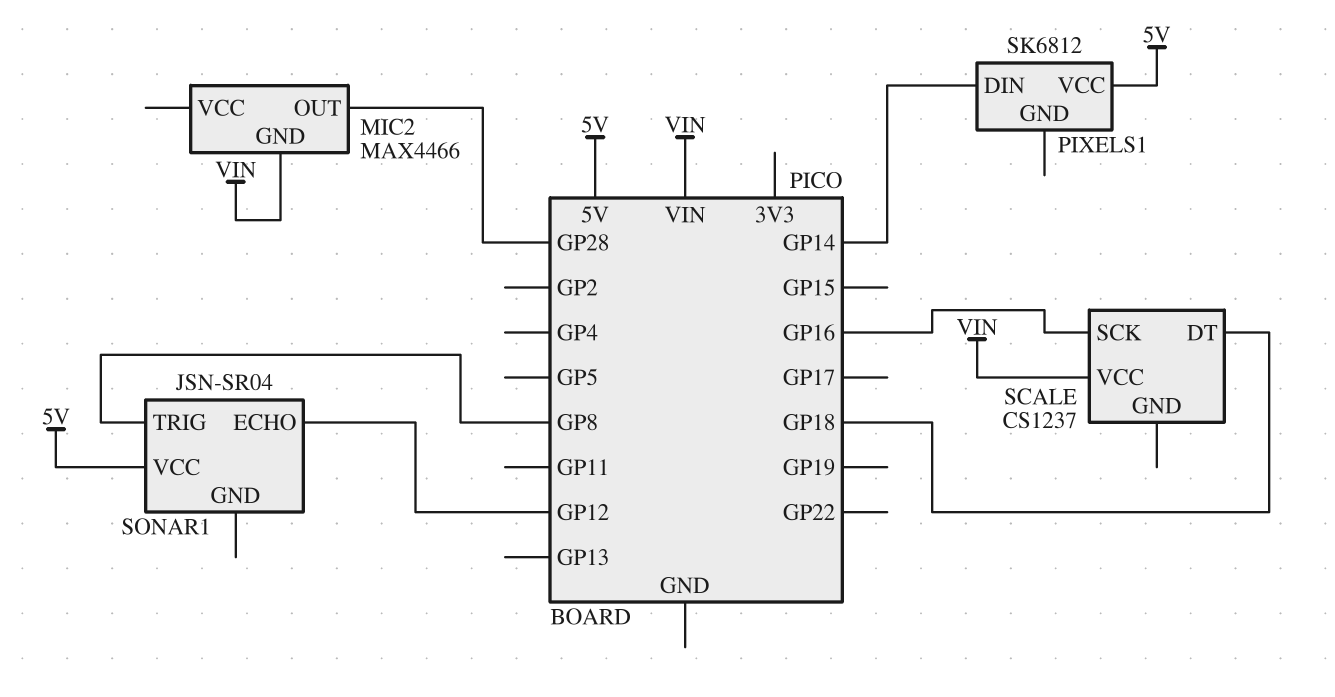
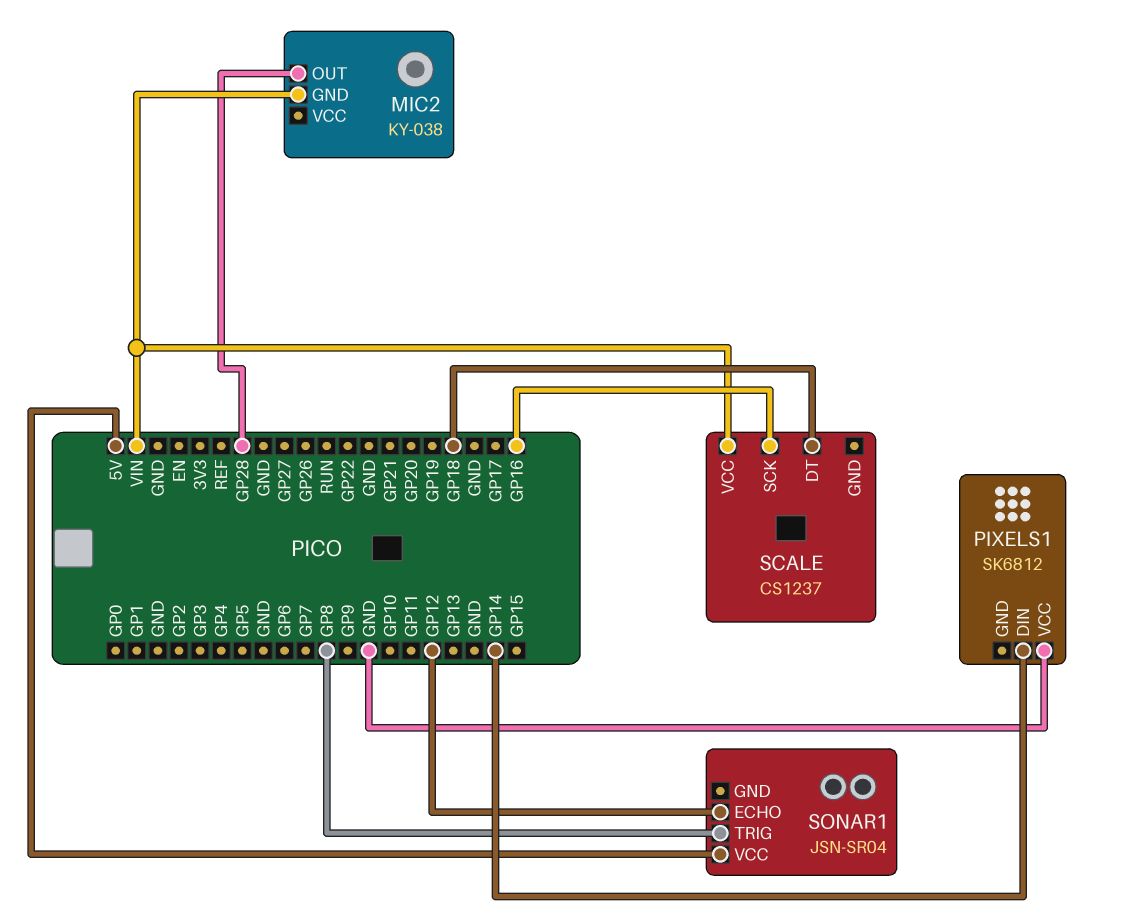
MIC2: MAX4466 -> KY-038
PIXELS1 pin VCC: 5V -> GND

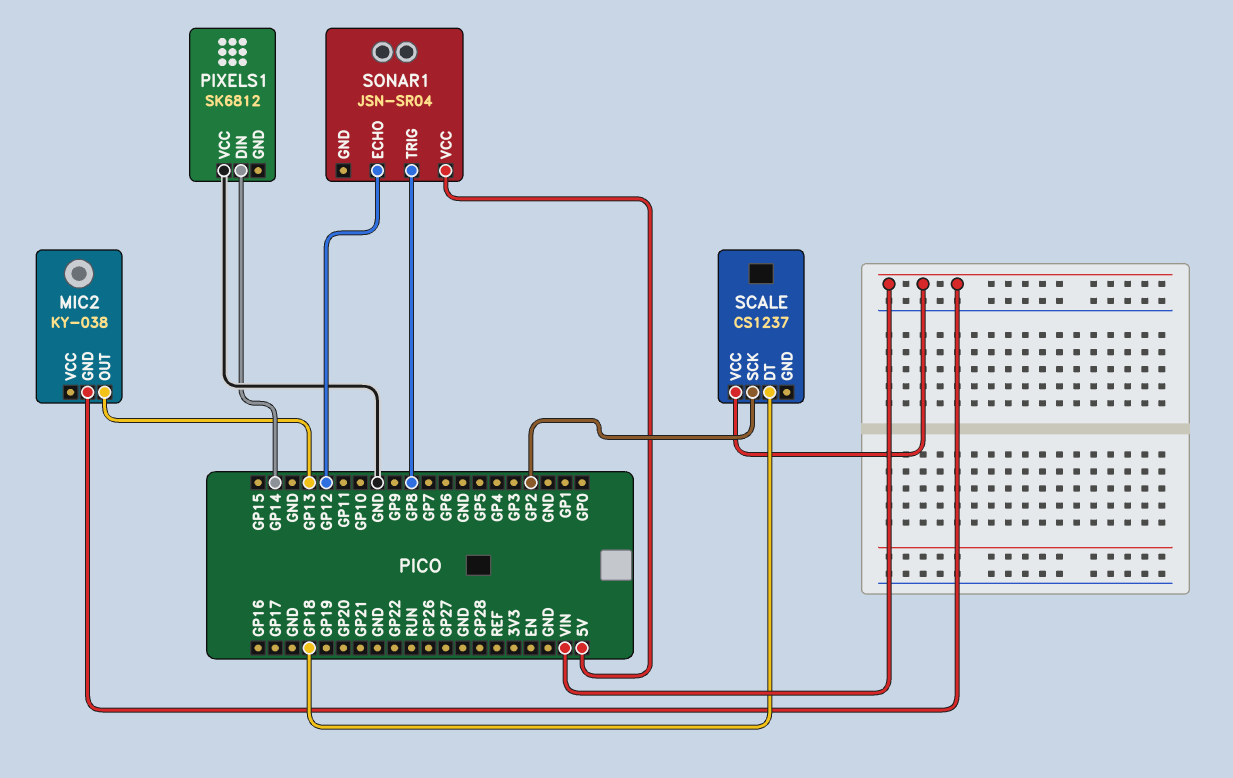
MIC2 pin OUT: GP28 -> GP13
SCALE pin SCK: GP16 -> GP2

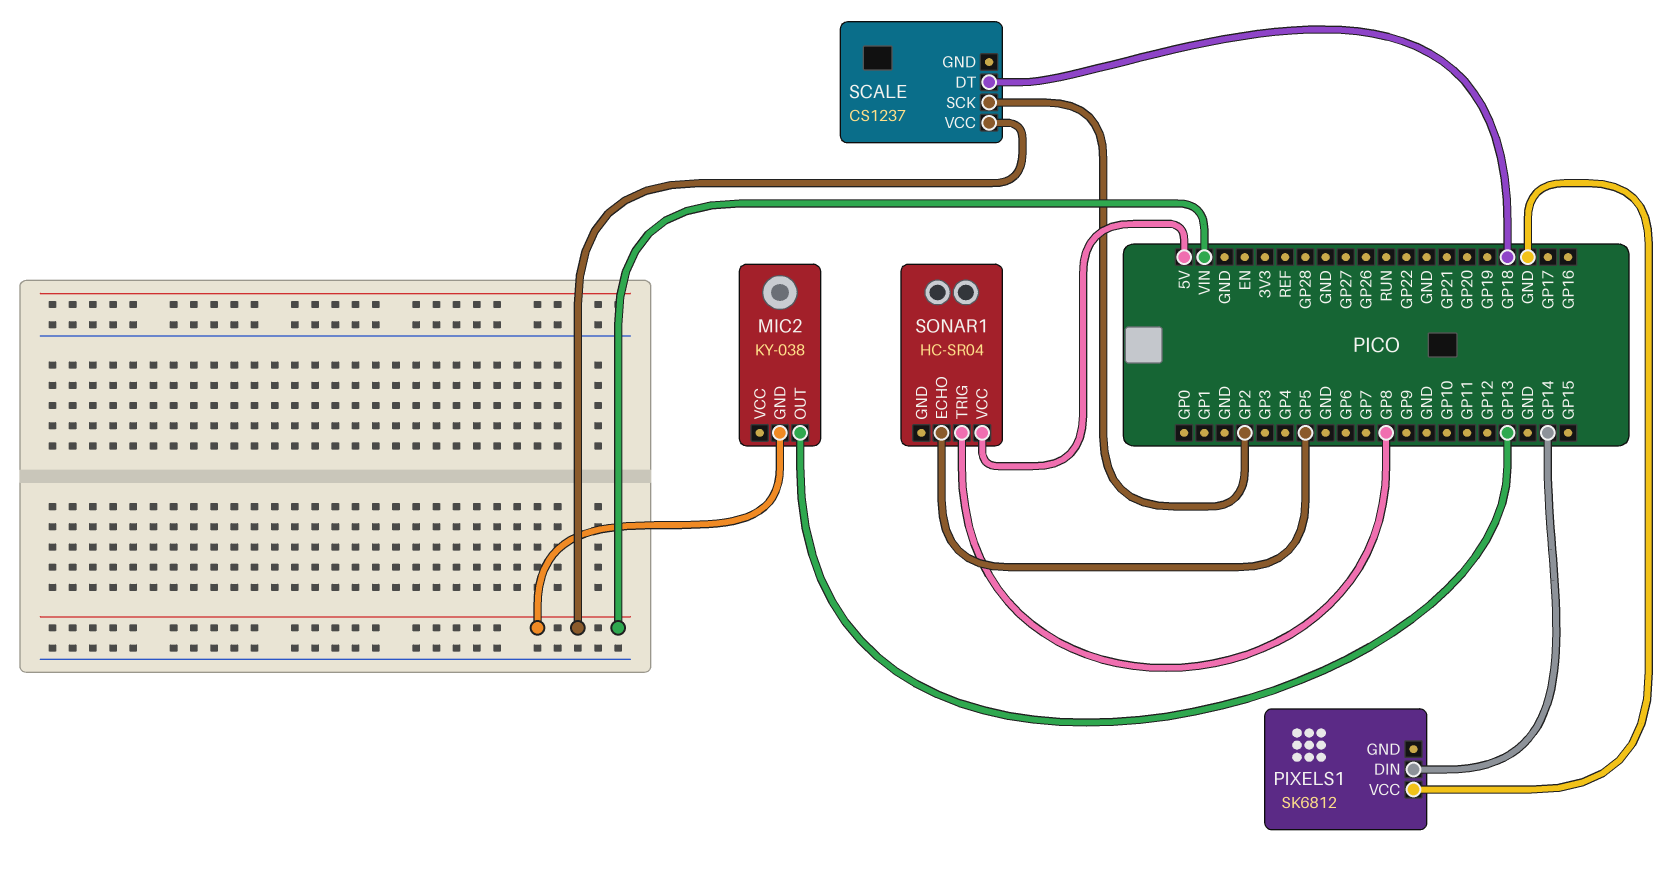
SONAR1: JSN-SR04 -> HC-SR04
SONAR1 pin ECHO: GP12 -> GP5

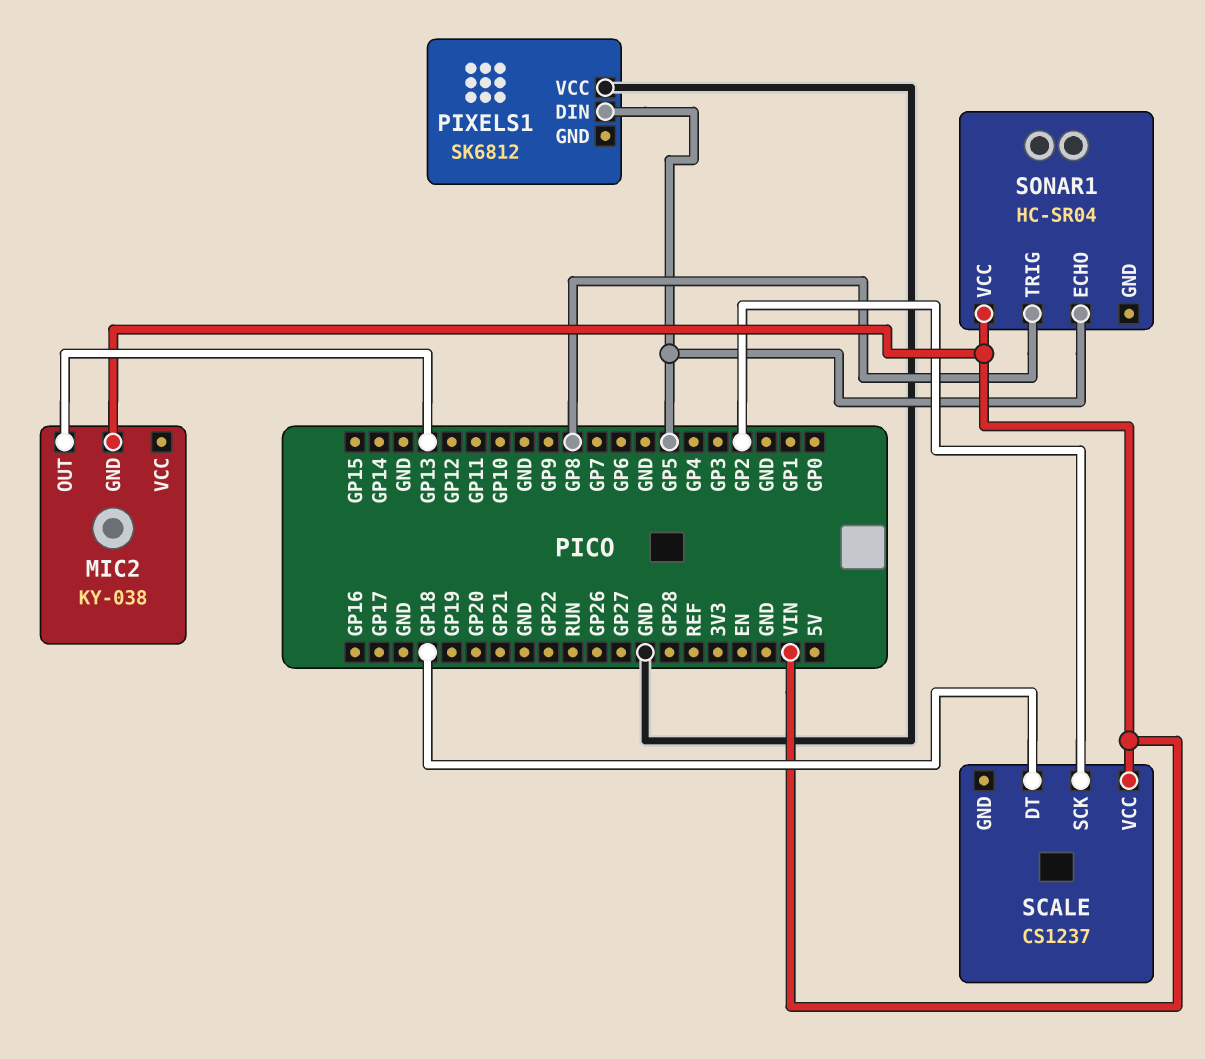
PIXELS1 pin DIN: GP14 -> GP5
SONAR1 pin VCC: 5V -> VIN

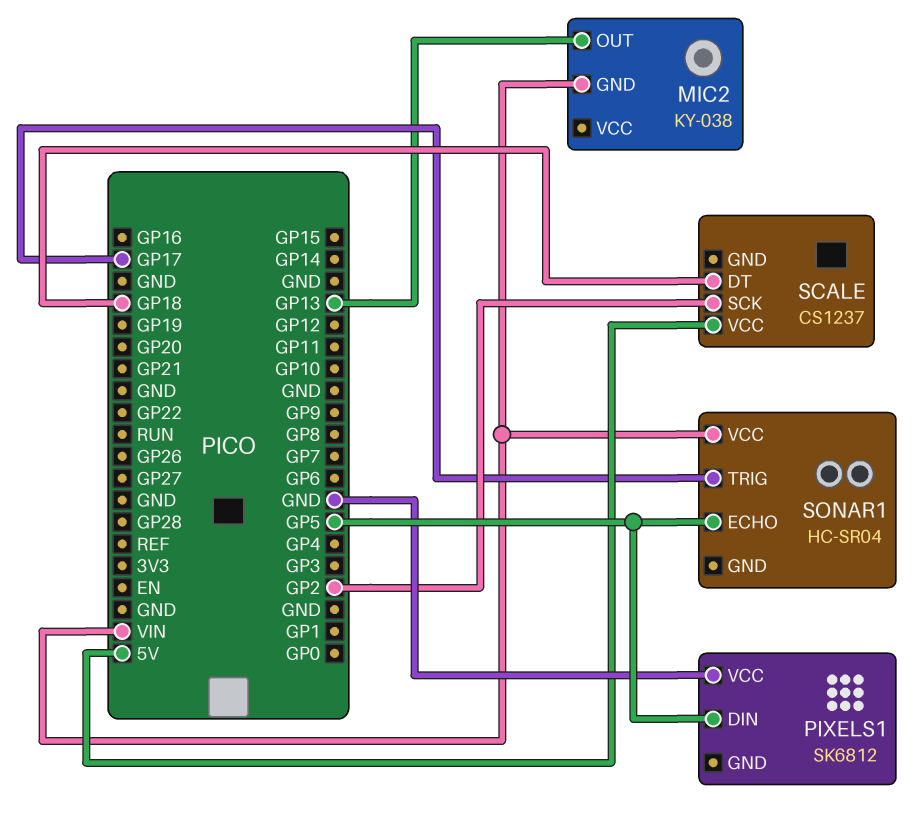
SCALE pin VCC: VIN -> 5V
SONAR1 pin TRIG: GP8 -> GP17

